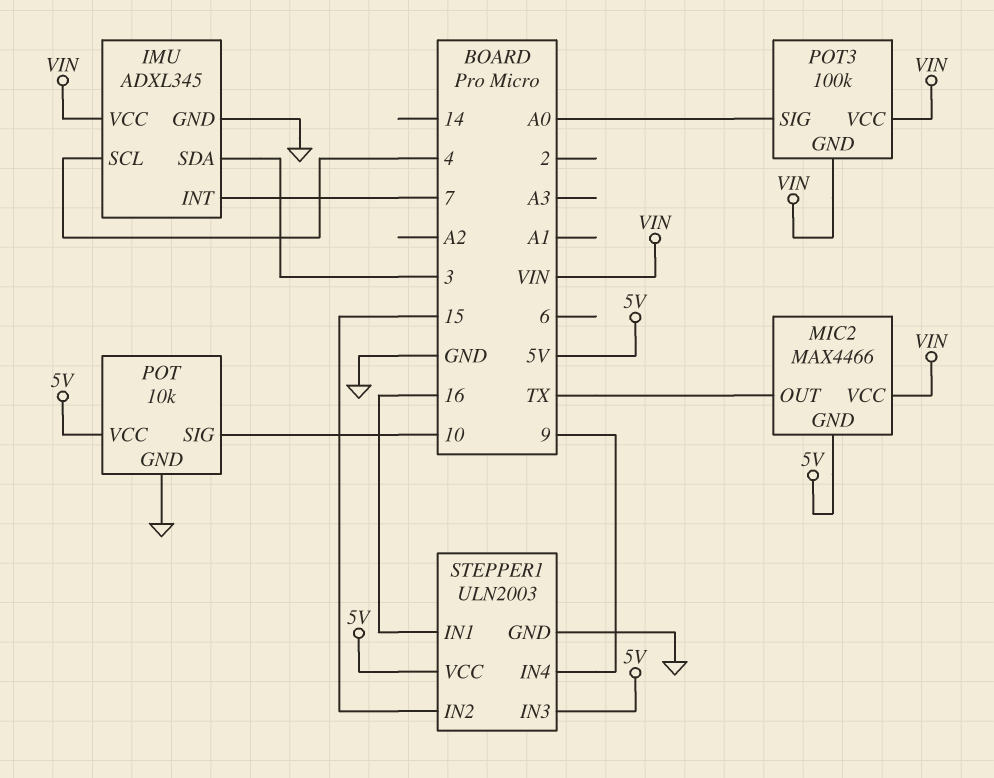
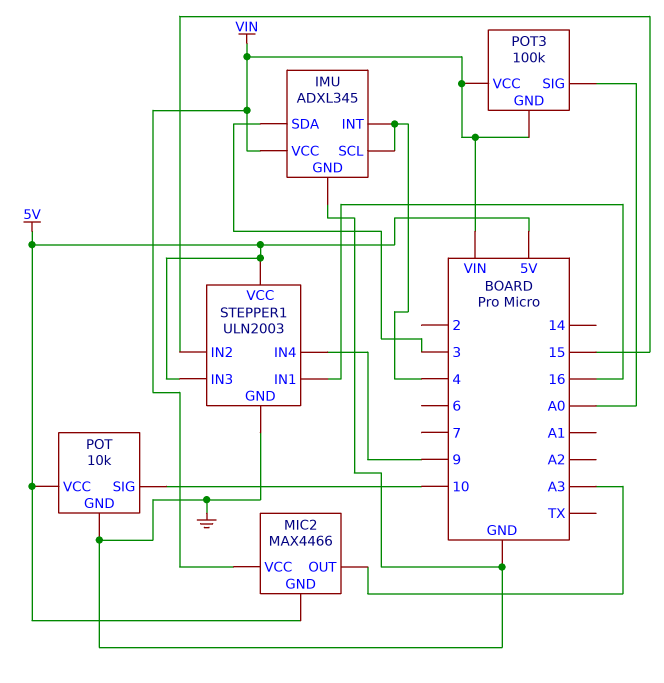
IMU pin INT: 7 -> 4
MIC2 pin OUT: TX -> A3

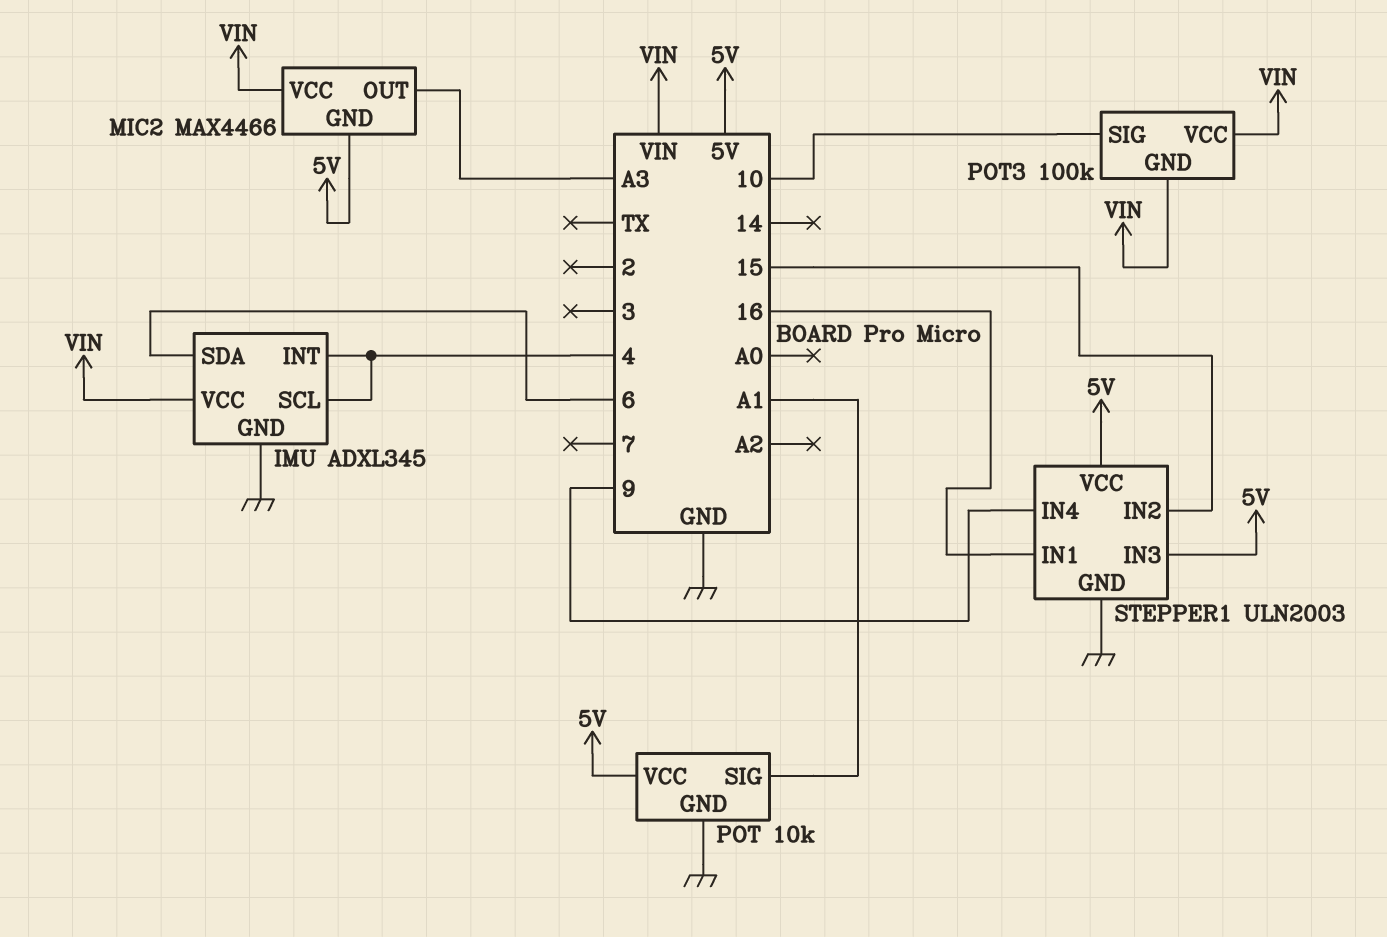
IMU pin SDA: 3 -> 6
POT pin SIG: 10 -> A1
POT3 pin SIG: A0 -> 10

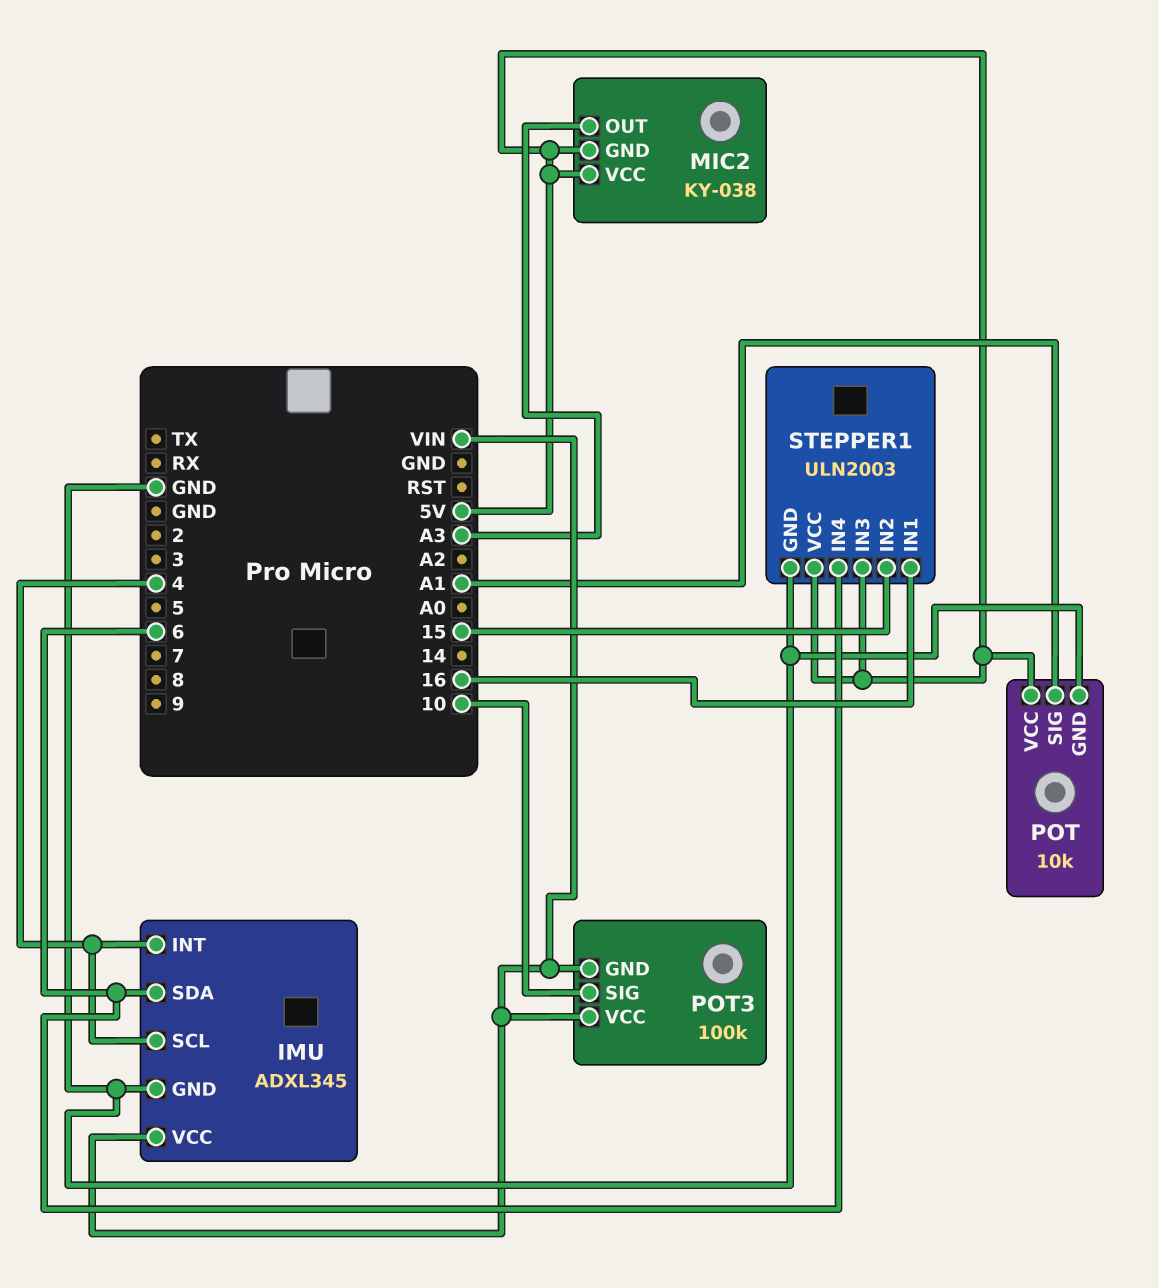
MIC2: MAX4466 -> KY-038
MIC2 pin VCC: VIN -> 5V
STEPPER1 pin IN4: 9 -> 6

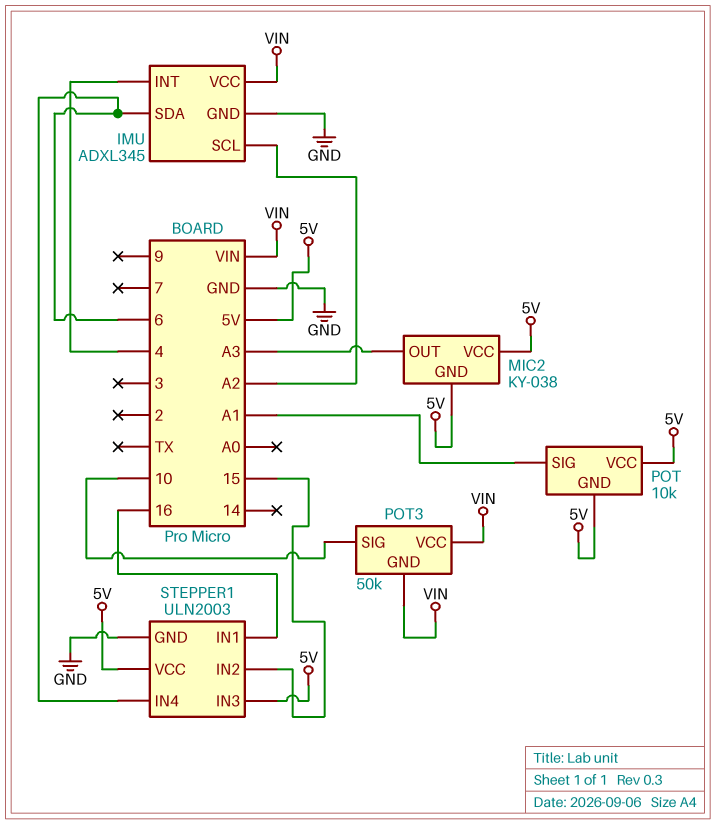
IMU pin SCL: 4 -> A2
POT pin GND: GND -> 5V
POT3: 100k -> 50k

